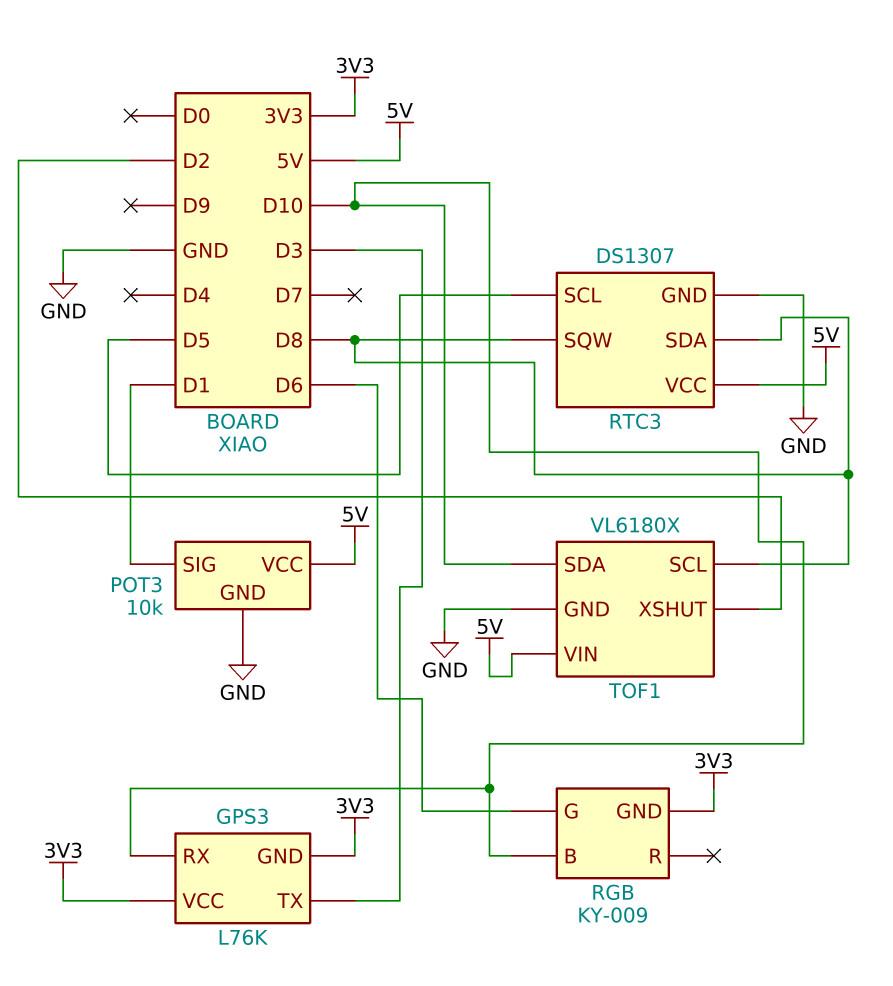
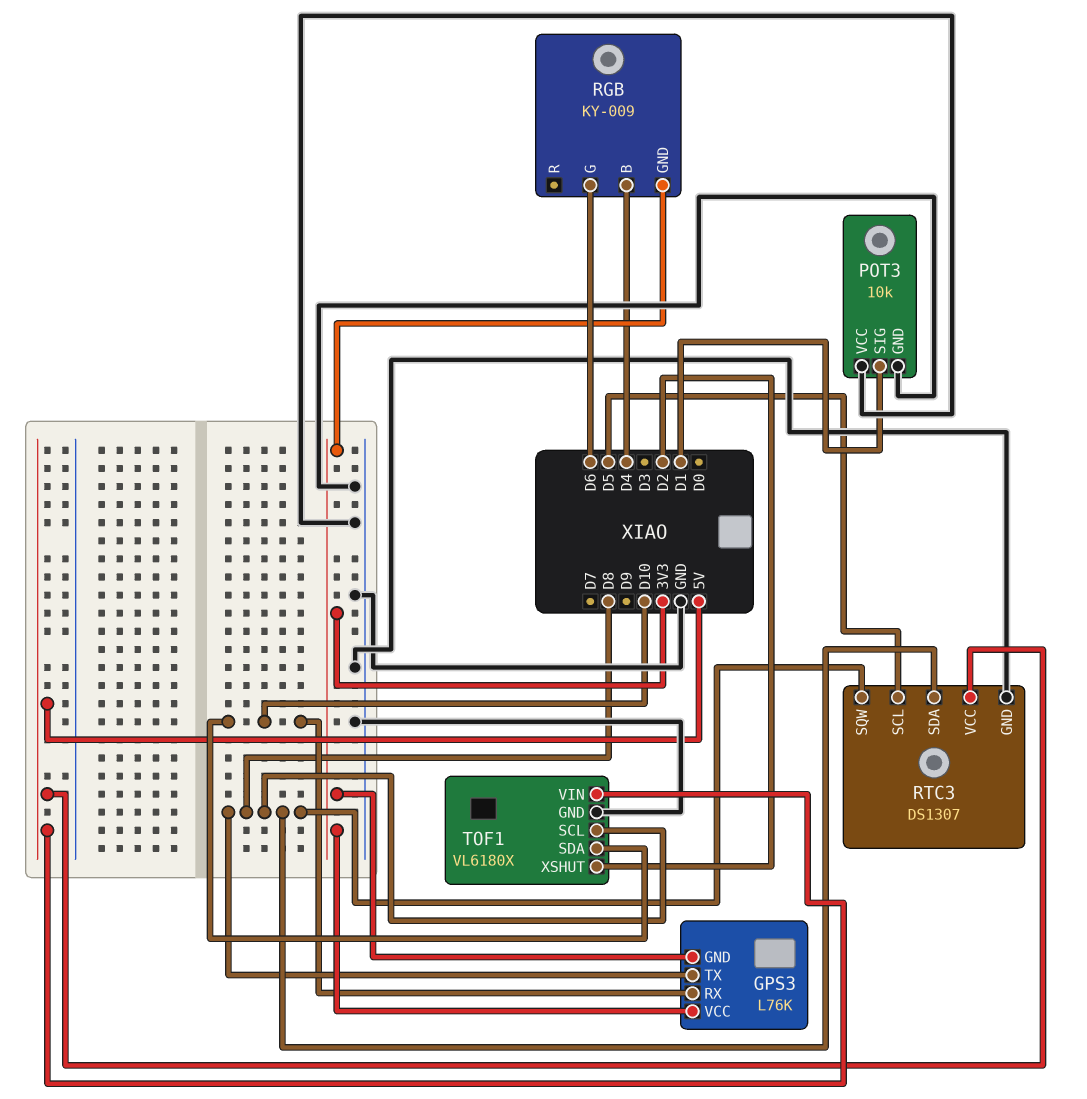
GPS3 pin TX: D3 -> D8
POT3 pin VCC: 5V -> GND
RGB pin B: D10 -> D4

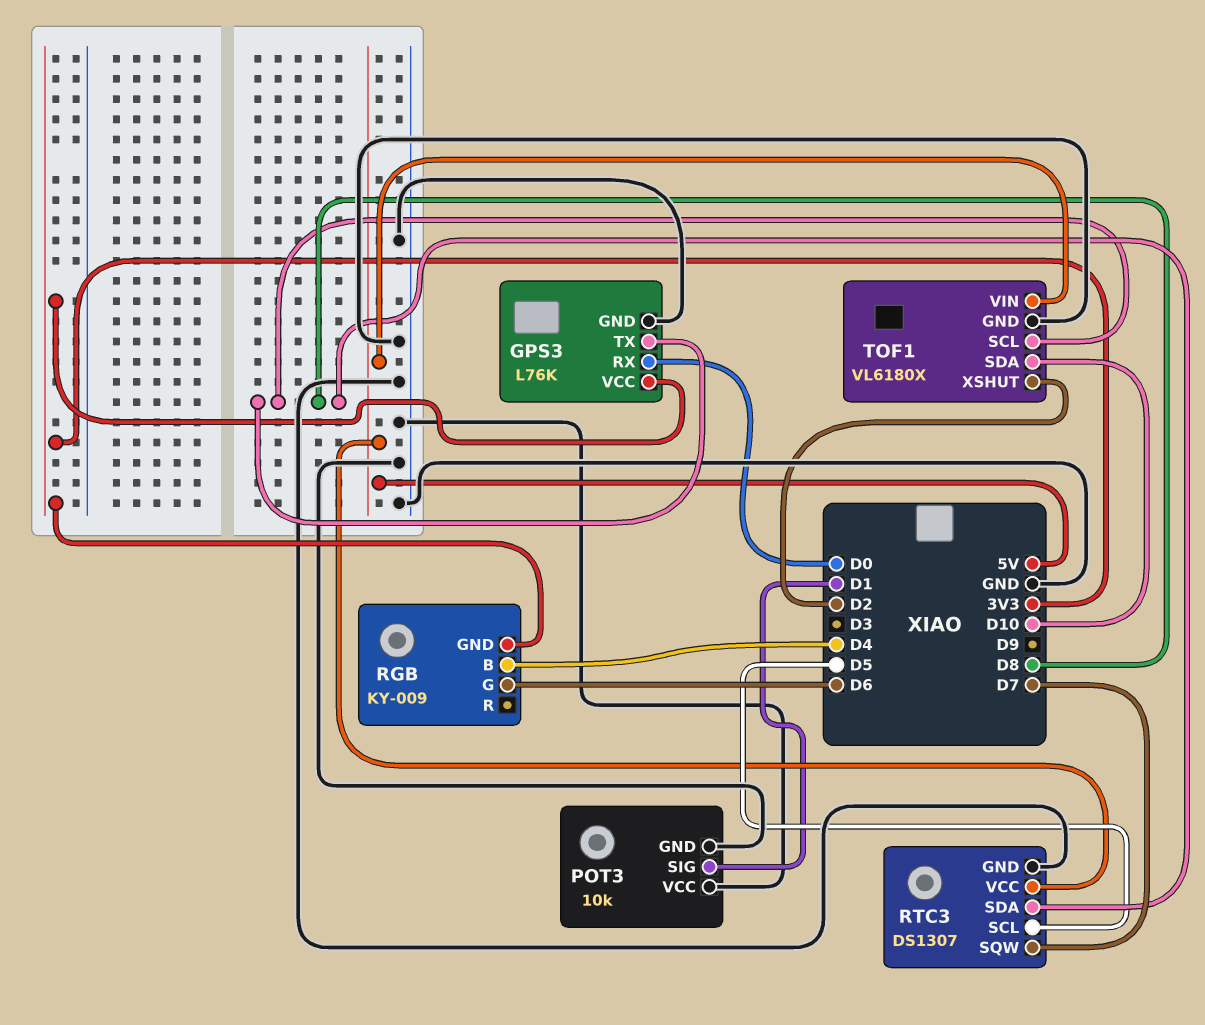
GPS3 pin GND: 3V3 -> GND
GPS3 pin RX: D10 -> D0
RTC3 pin SQW: D8 -> D7

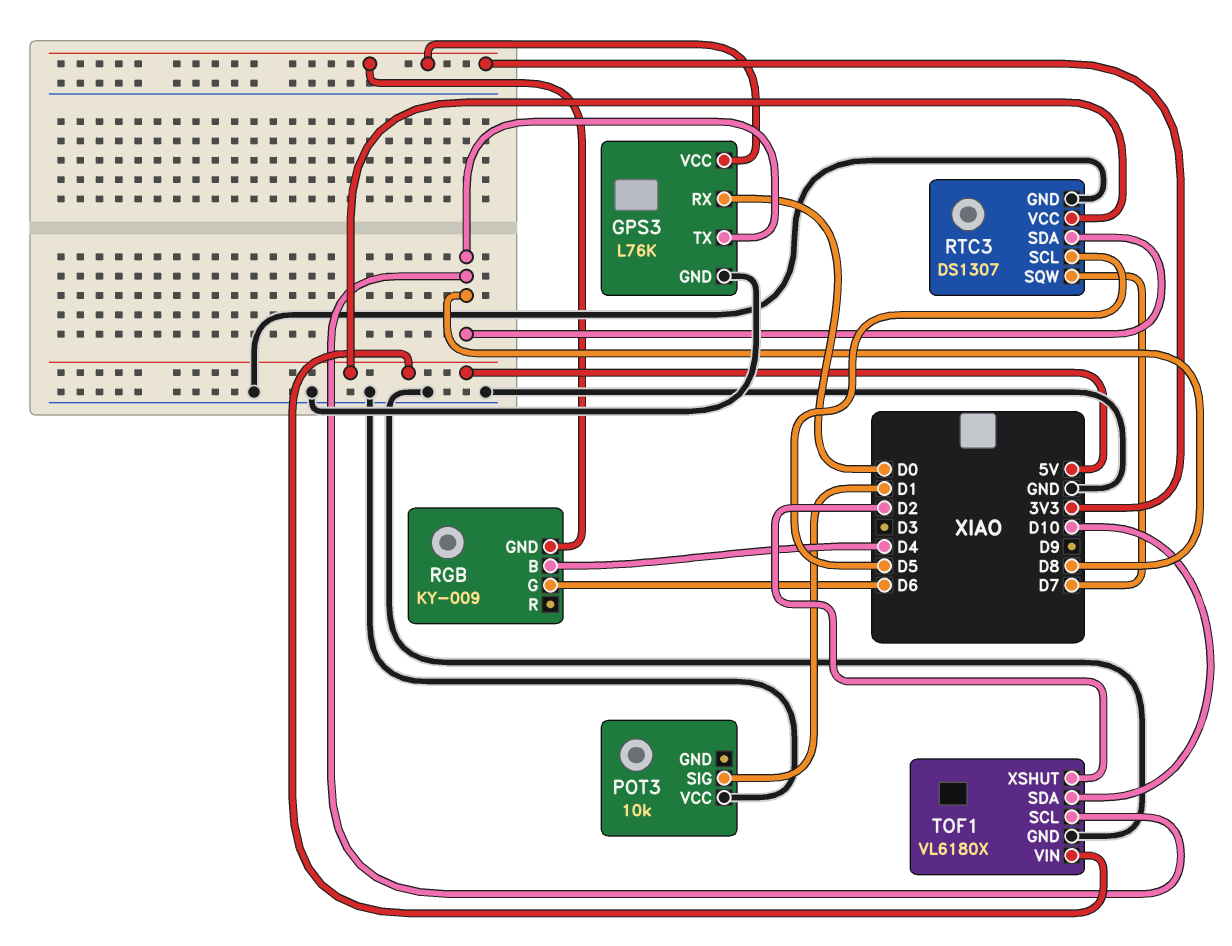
POT3 pin GND: GND -> none

